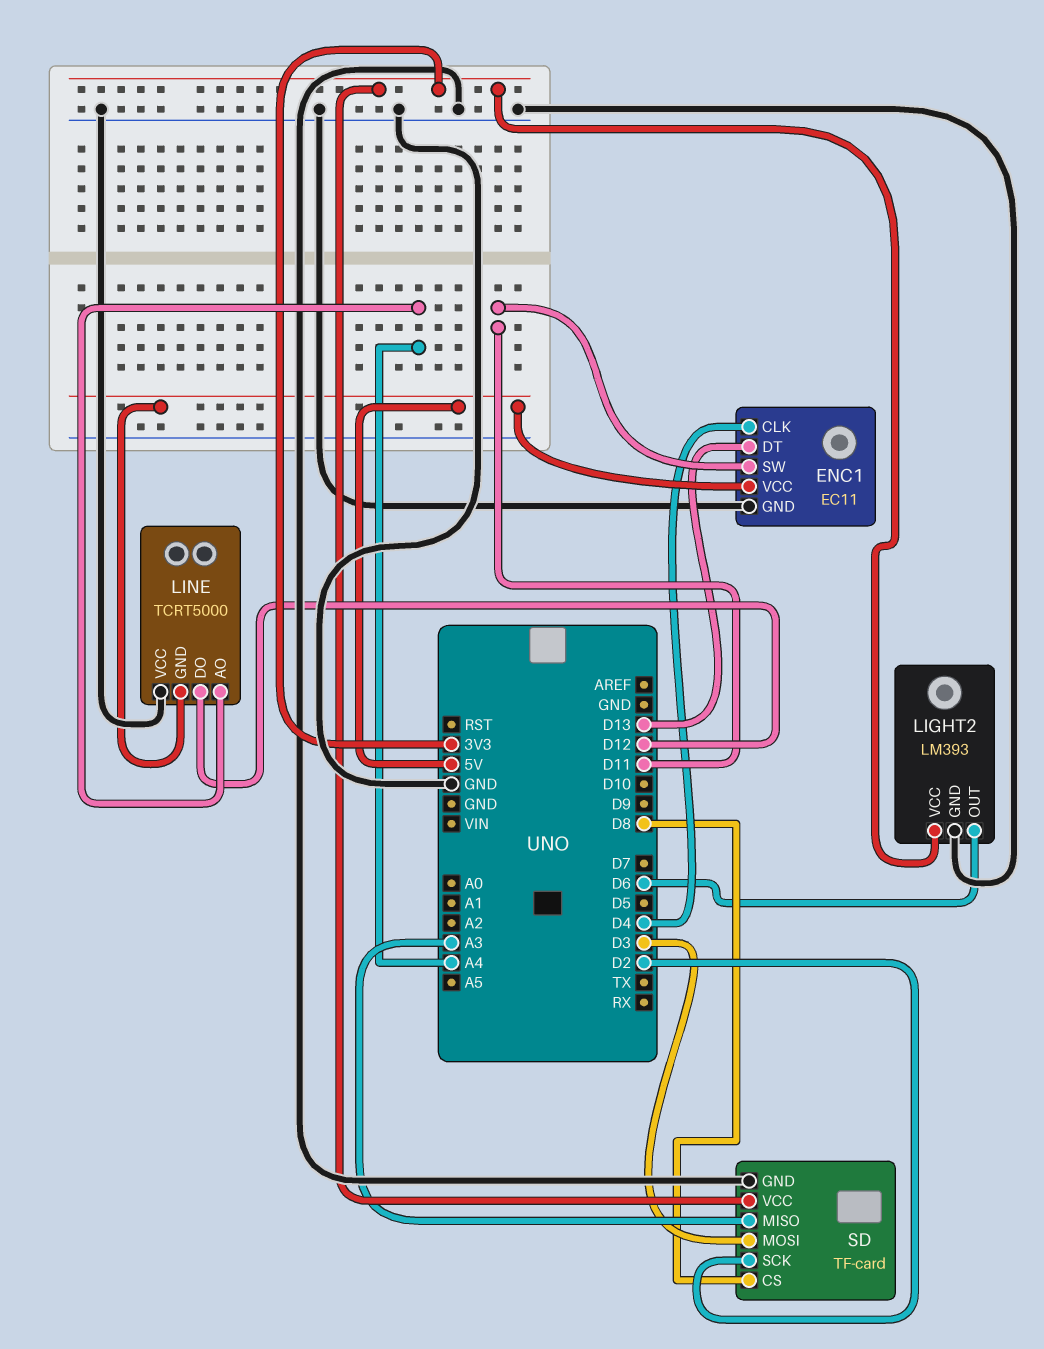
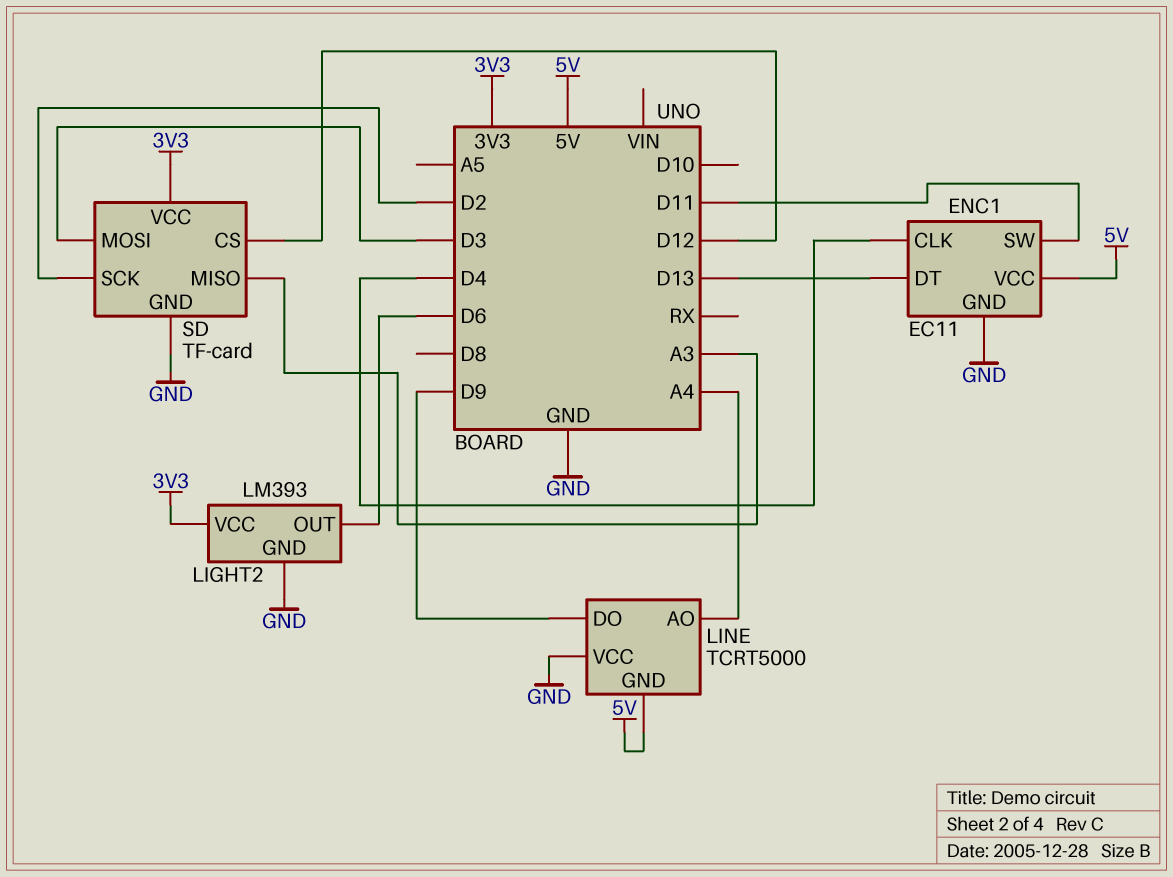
LINE pin DO: D12 -> D9
SD pin CS: D8 -> D12

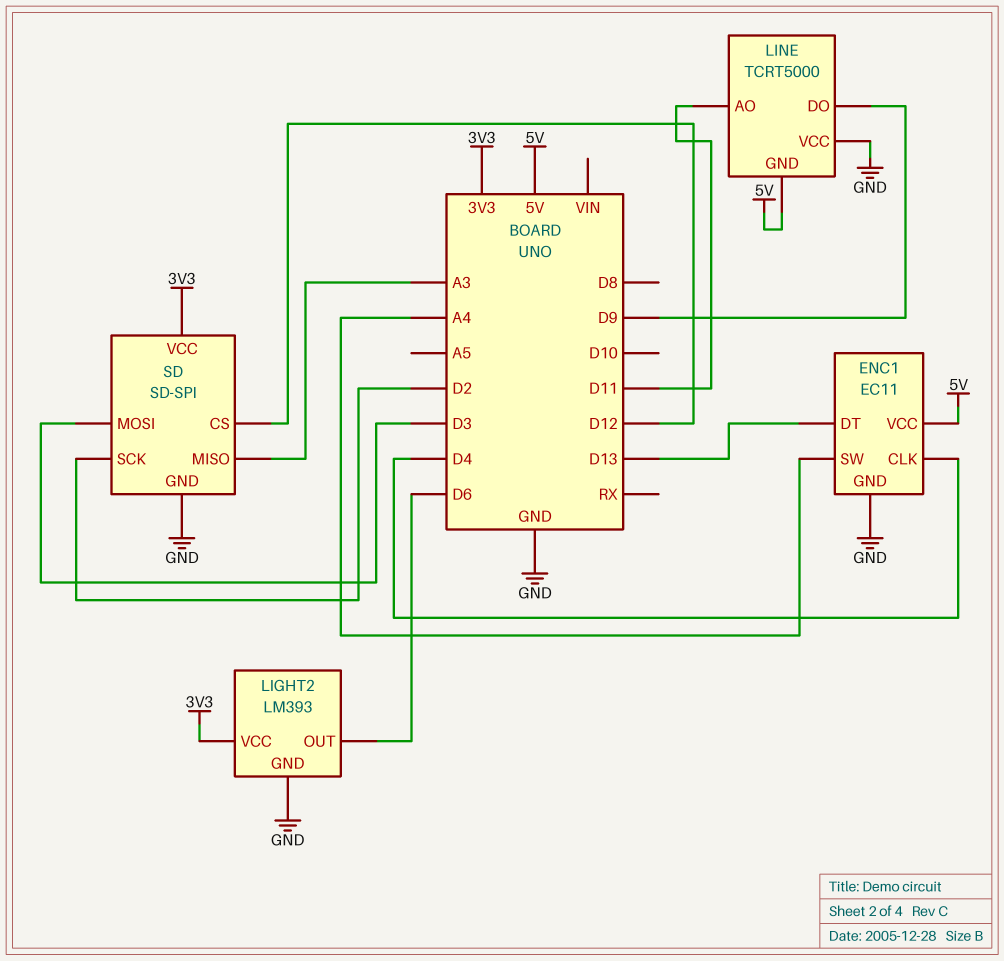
ENC1 pin SW: D11 -> A4
LINE pin AO: A4 -> D11
SD: TF-card -> SD-SPI

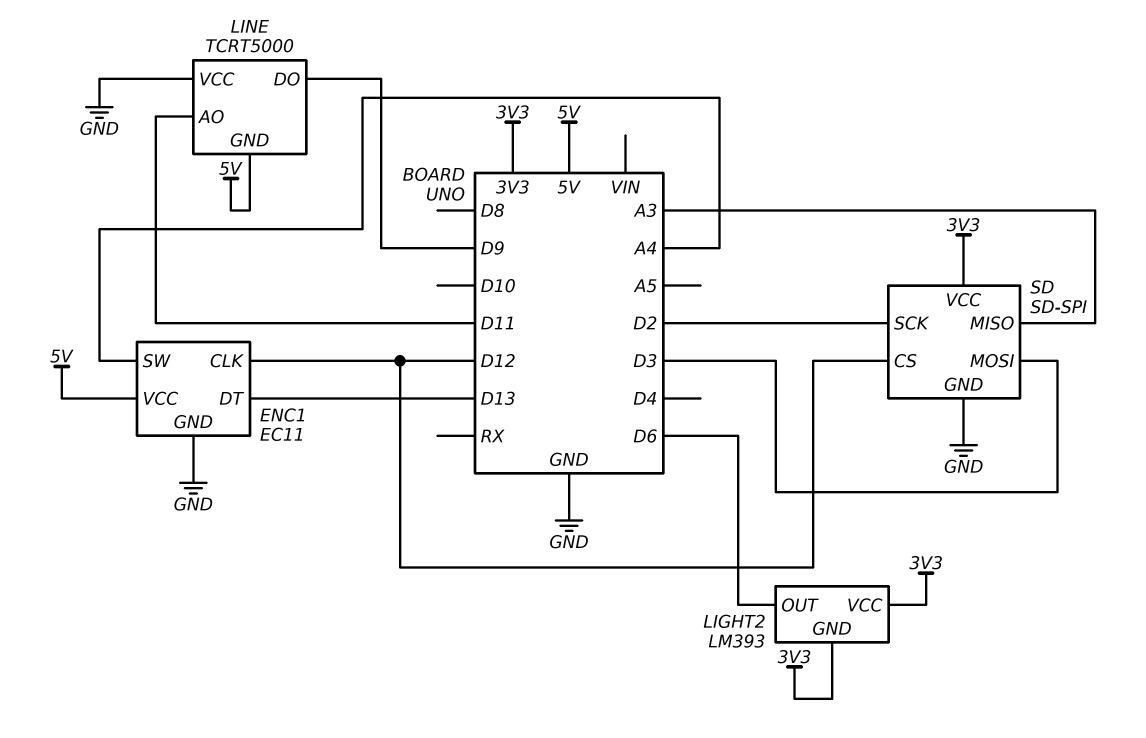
ENC1 pin CLK: D4 -> D12
LIGHT2 pin GND: GND -> 3V3

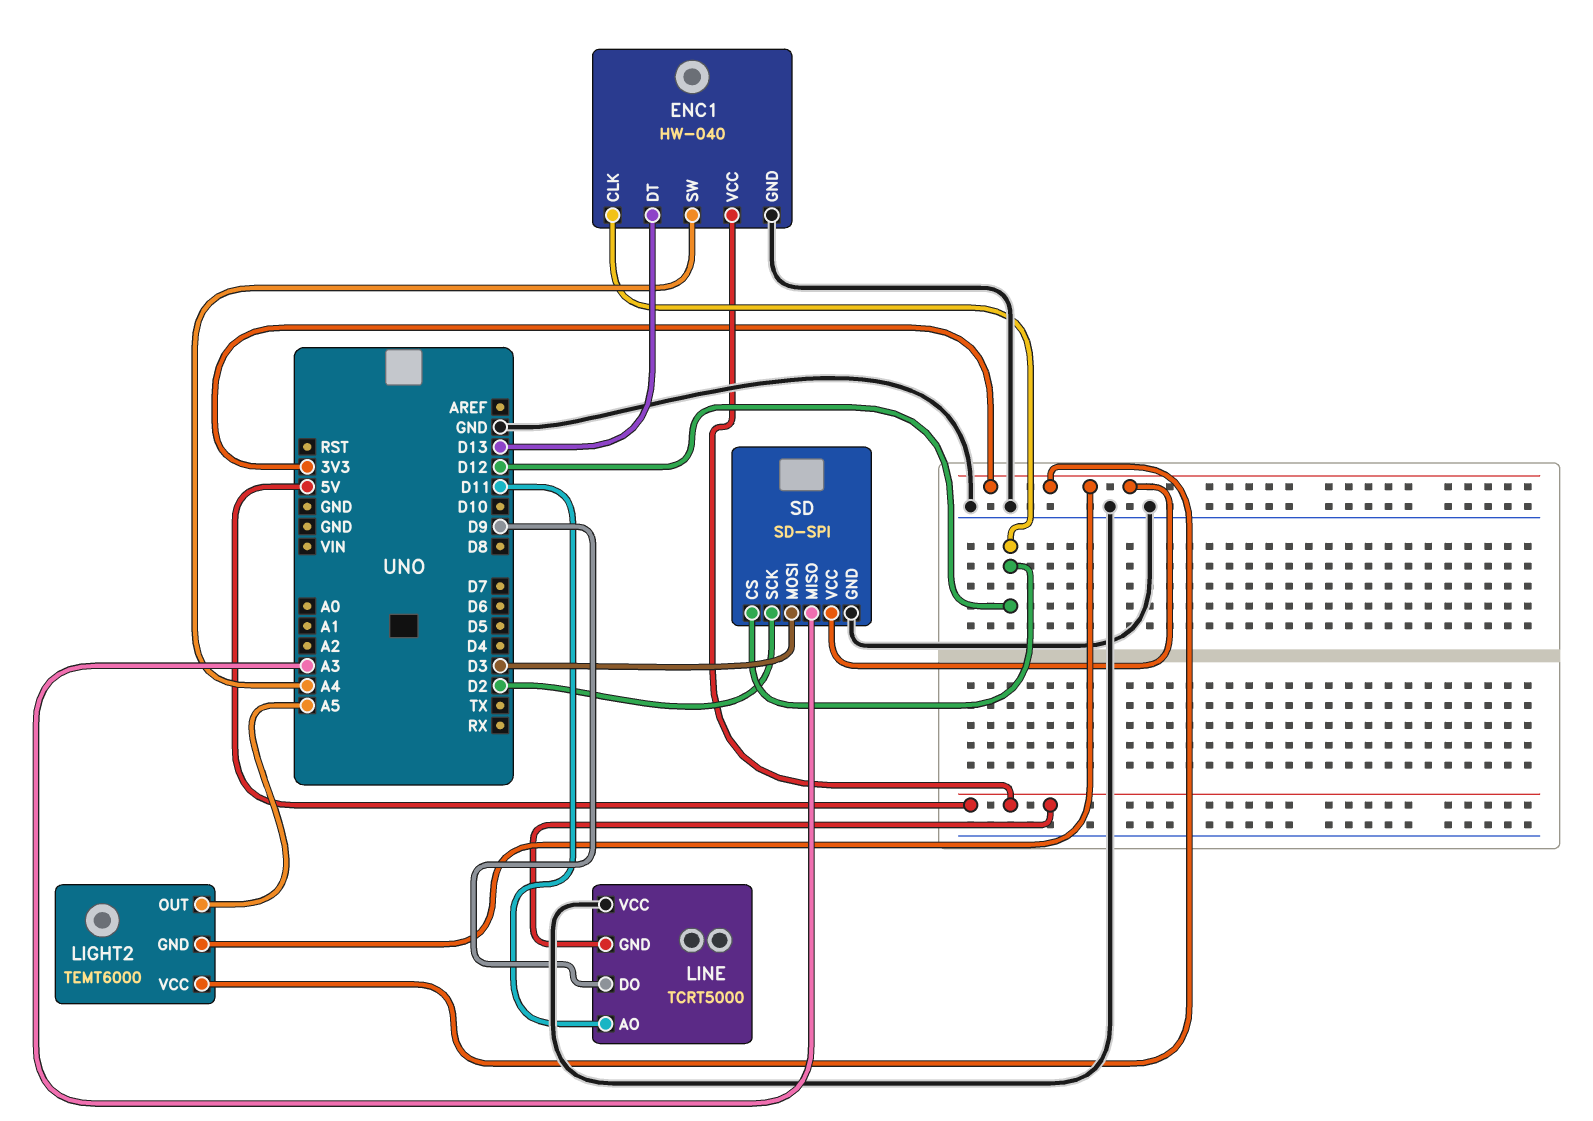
ENC1: EC11 -> HW-040
LIGHT2: LM393 -> TEMT6000
LIGHT2 pin OUT: D6 -> A5

